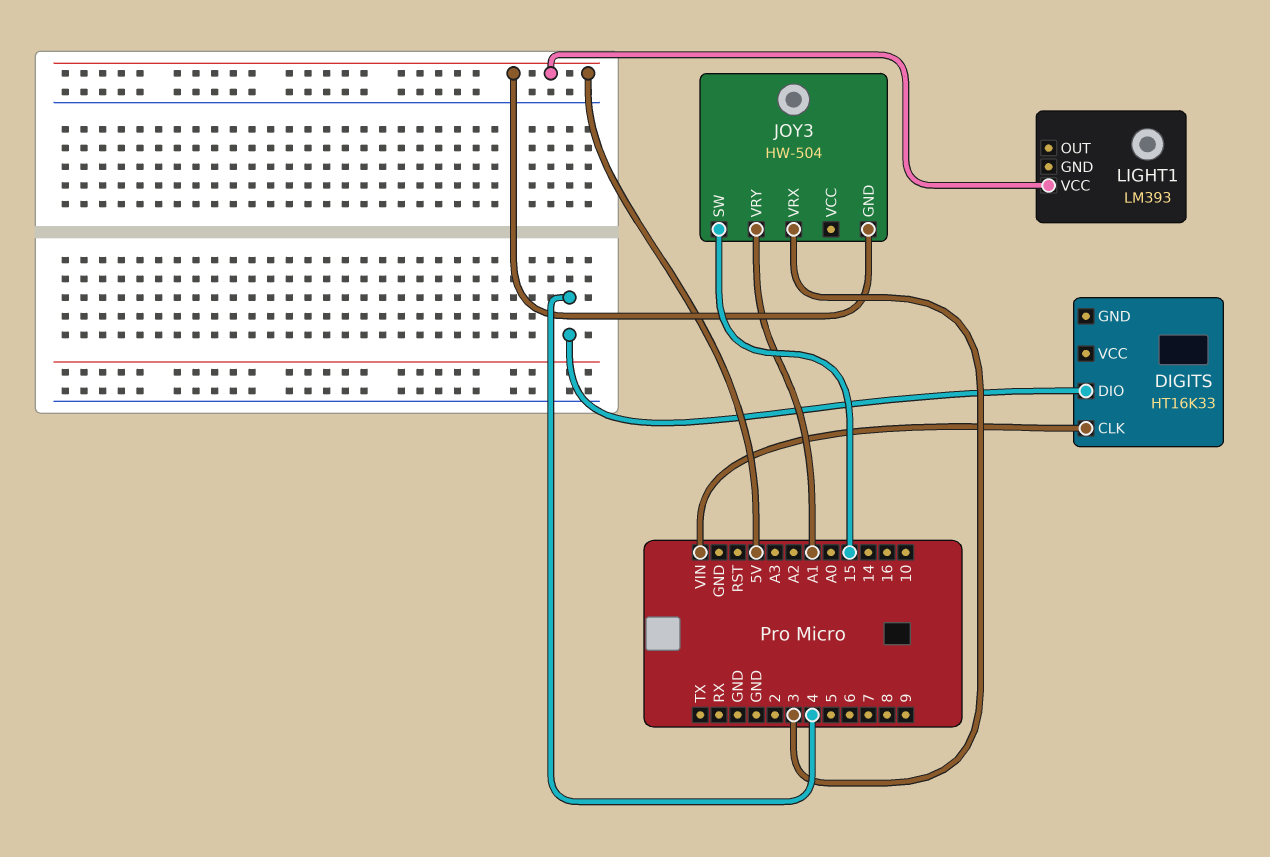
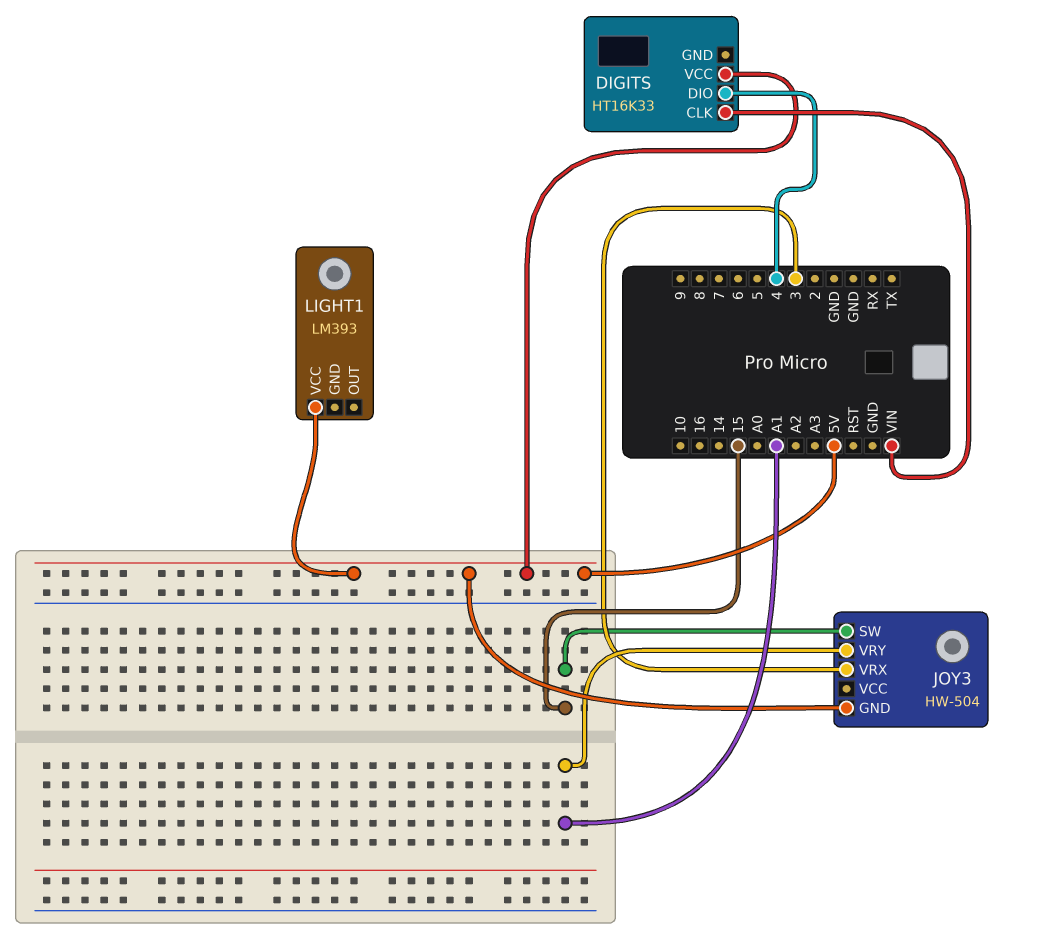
DIGITS pin VCC: none -> 5V

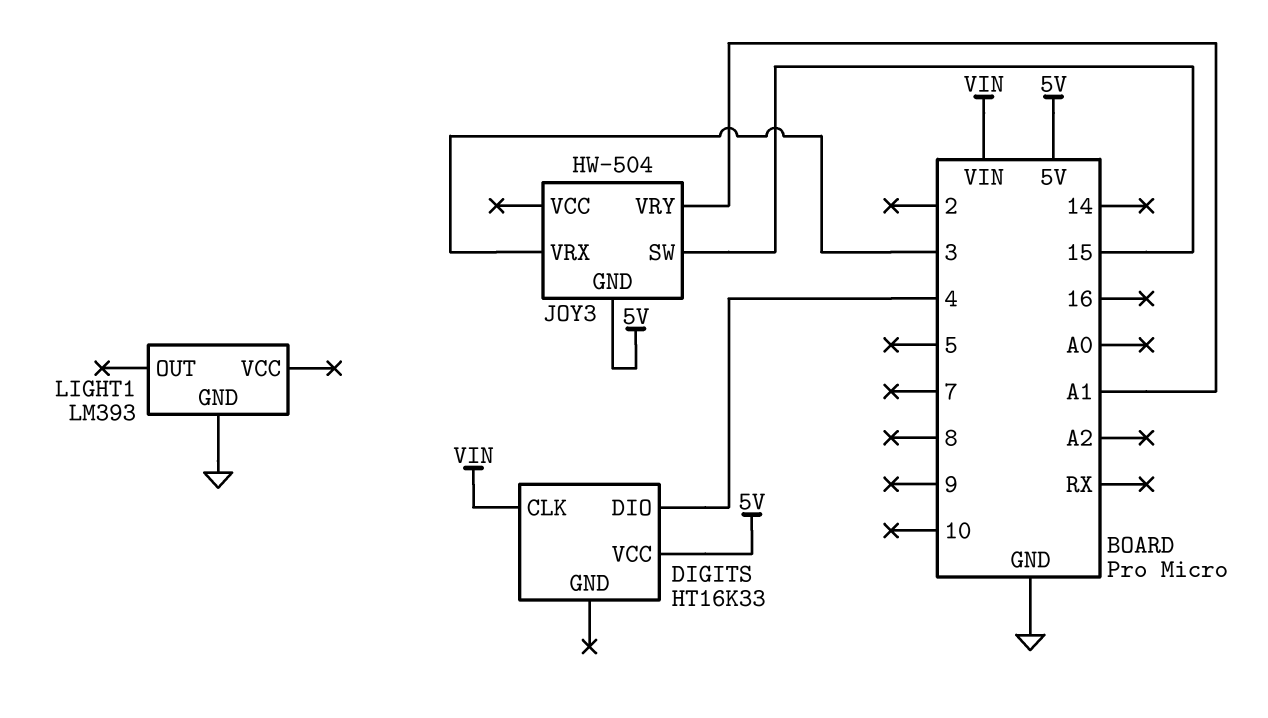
LIGHT1 pin GND: none -> GND
LIGHT1 pin VCC: 5V -> none

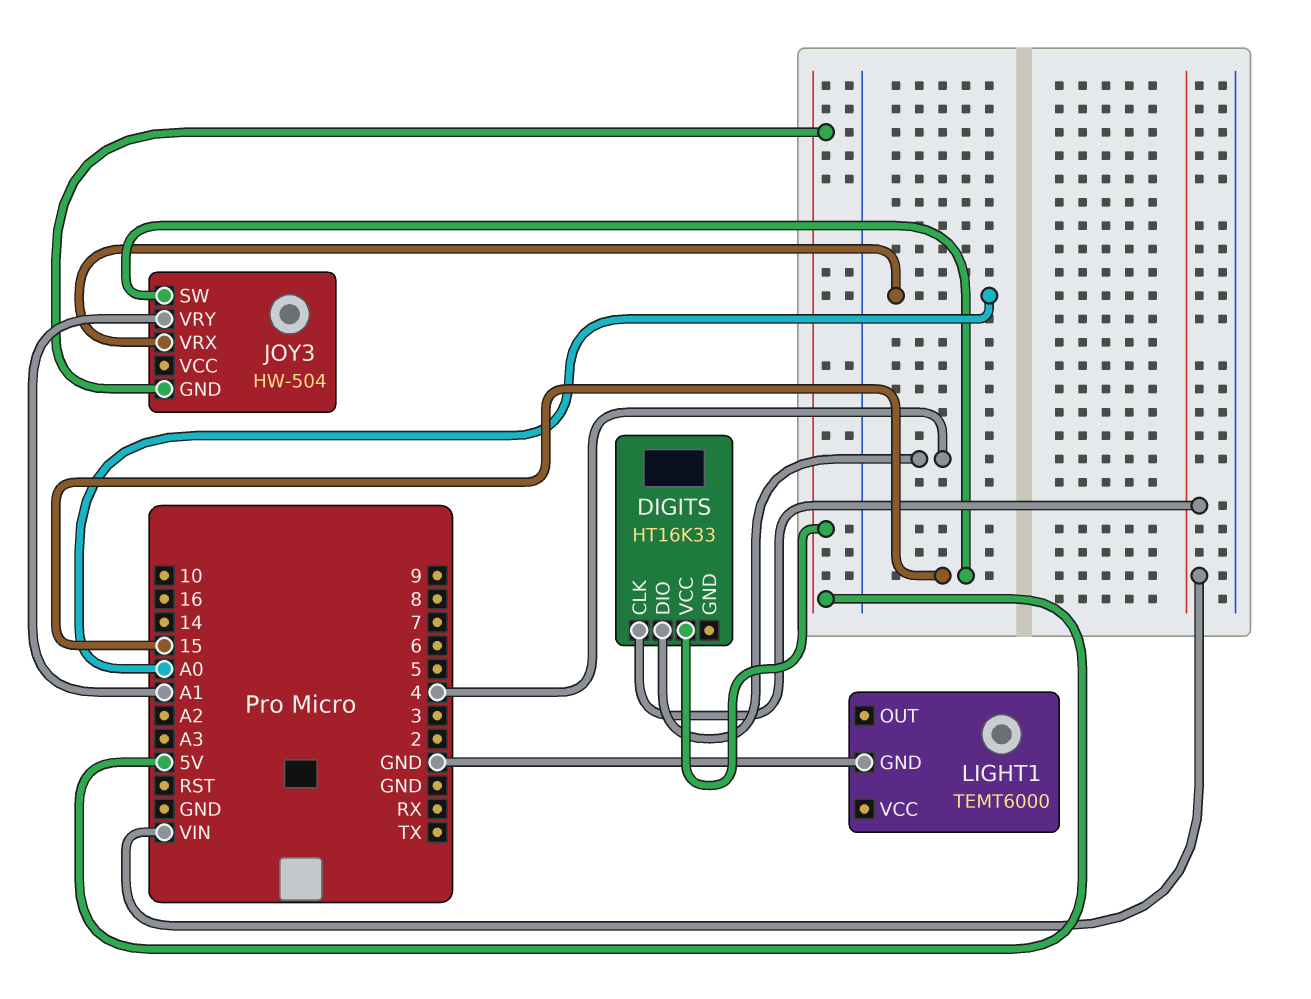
JOY3 pin VRX: 3 -> A0
LIGHT1: LM393 -> TEMT6000

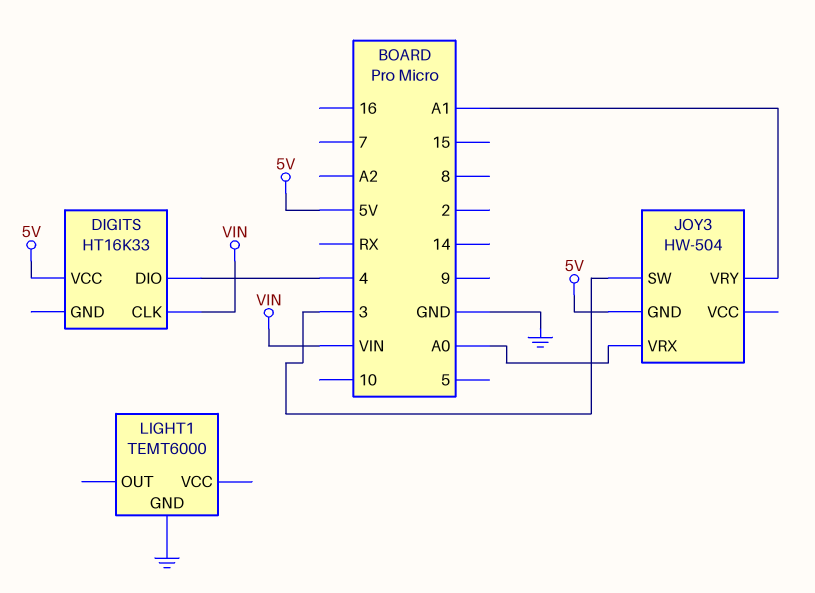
JOY3 pin SW: 15 -> 3

